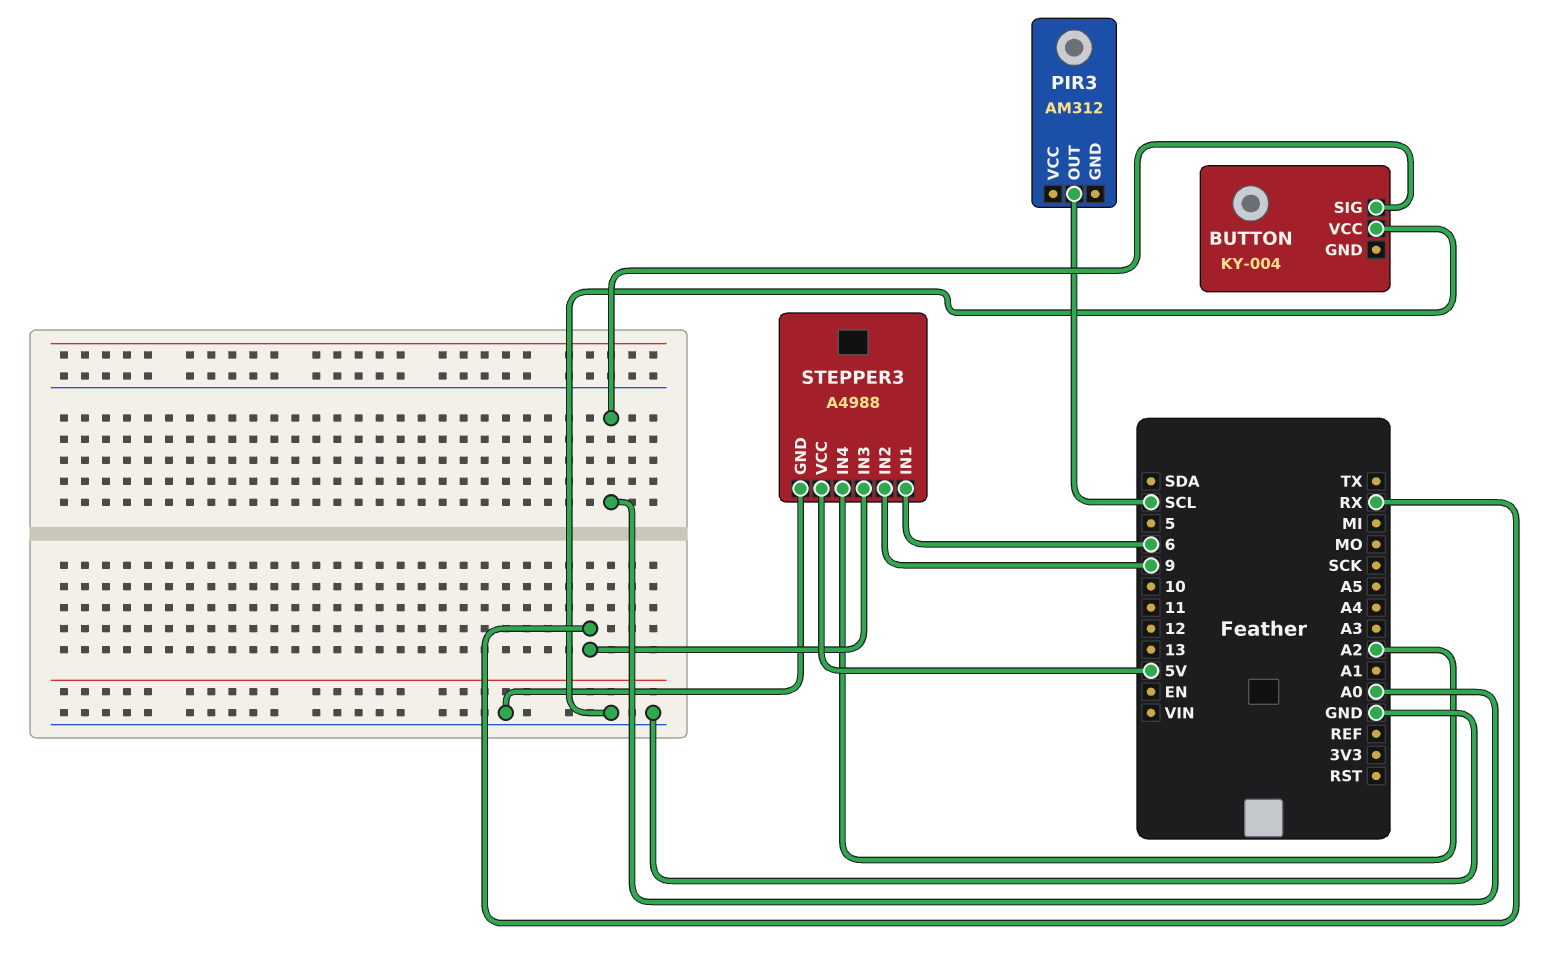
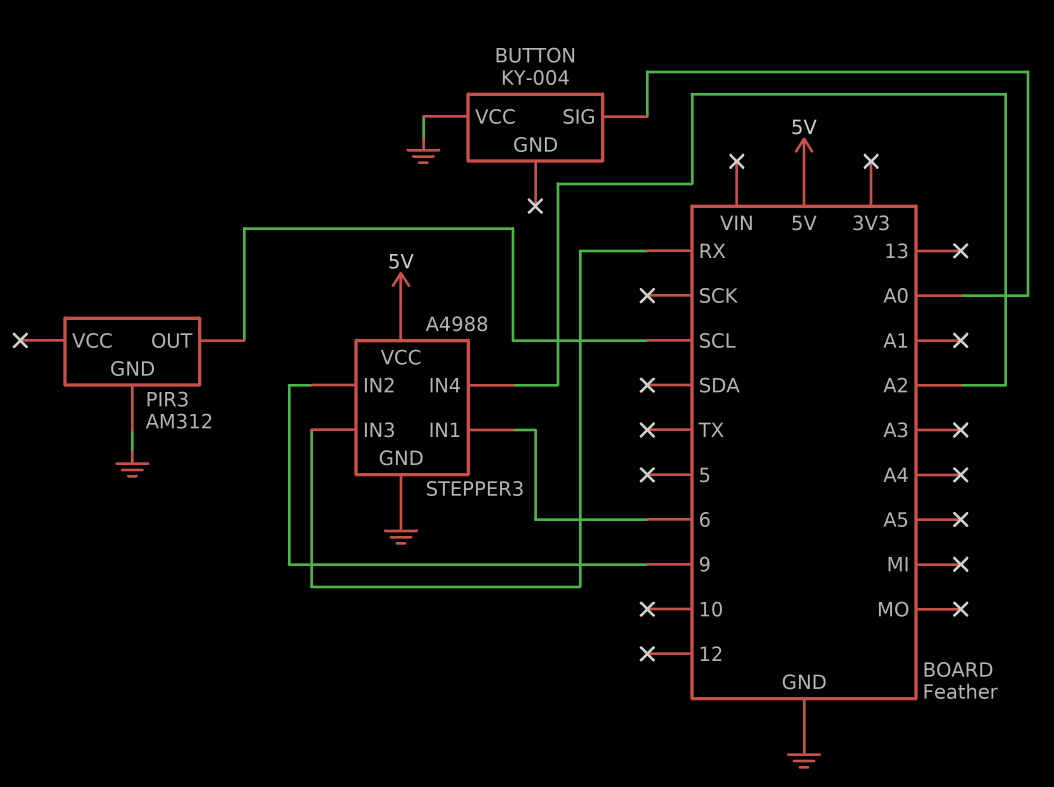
PIR3 pin GND: none -> GND

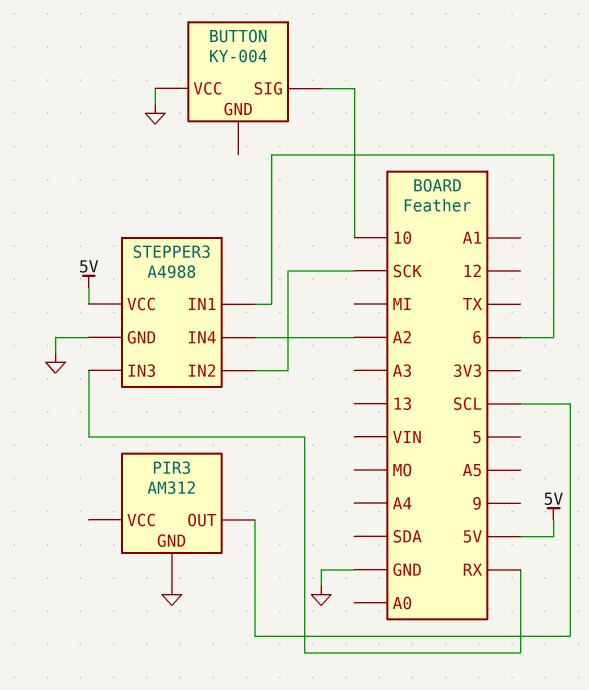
BUTTON pin SIG: A0 -> 10
STEPPER3 pin IN2: 9 -> SCK

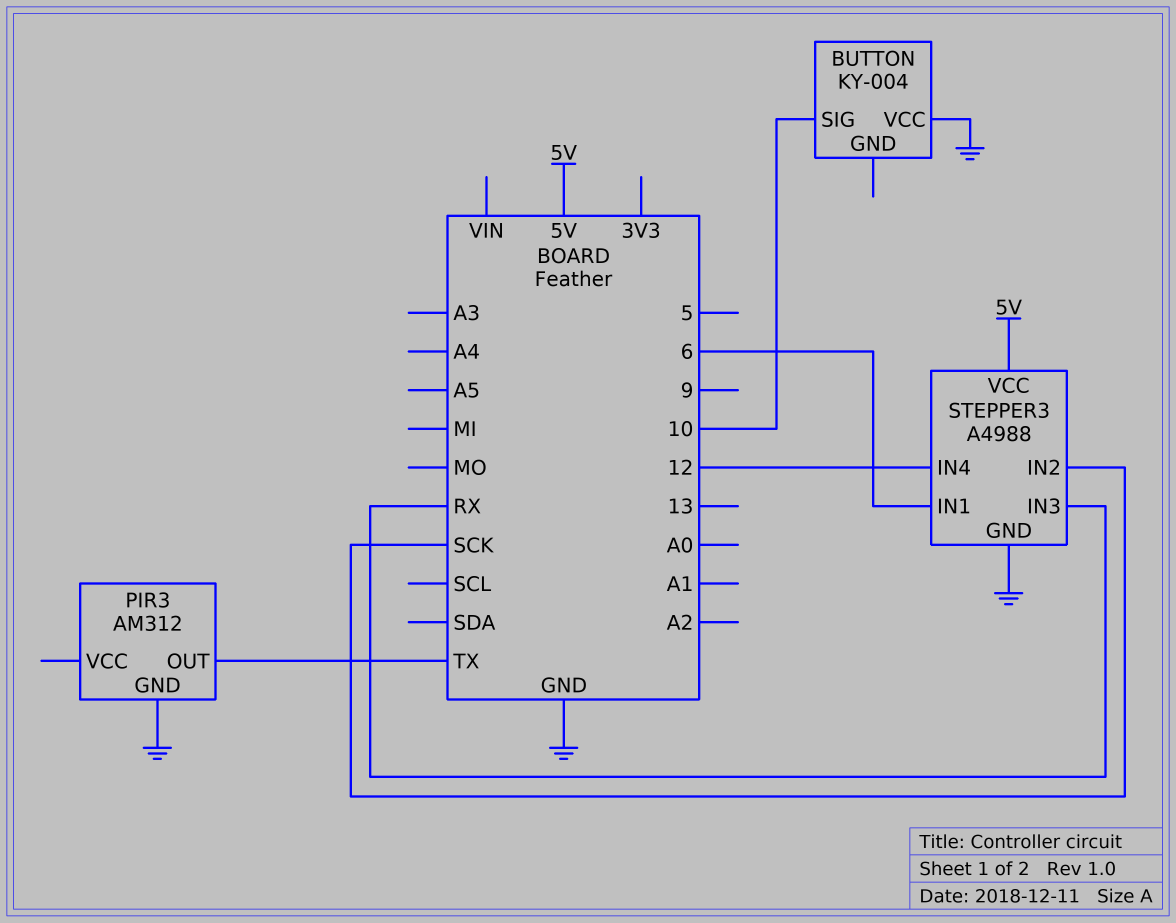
PIR3 pin OUT: SCL -> TX
STEPPER3 pin IN4: A2 -> 12

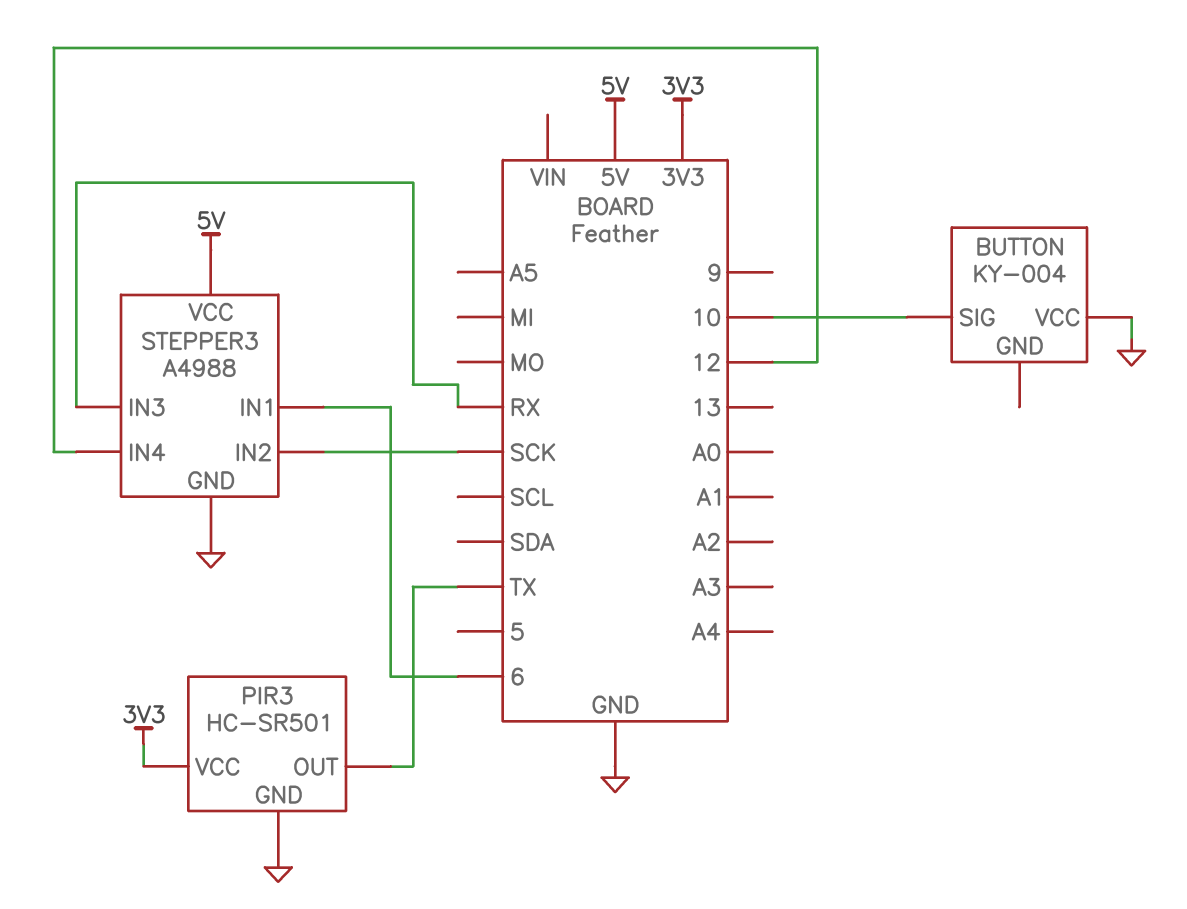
PIR3: AM312 -> HC-SR501
PIR3 pin VCC: none -> 3V3

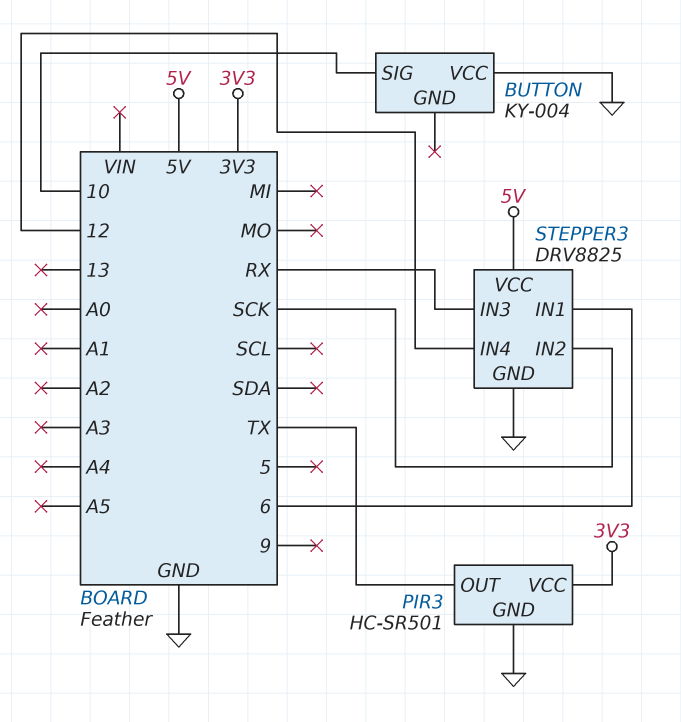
STEPPER3: A4988 -> DRV8825

